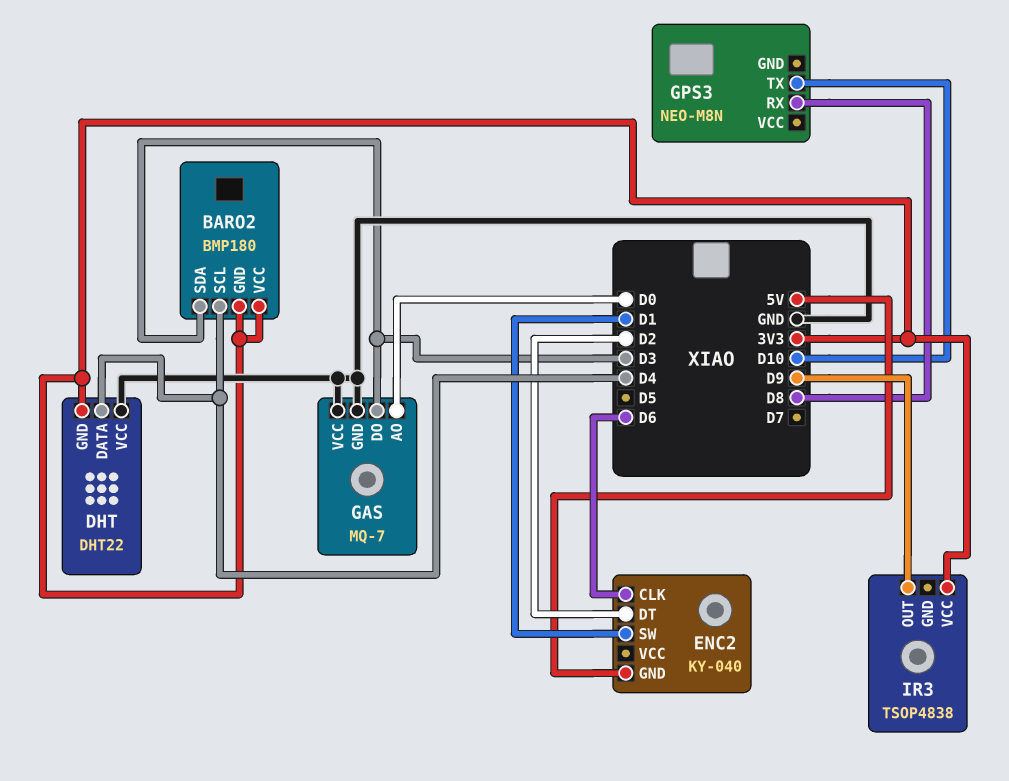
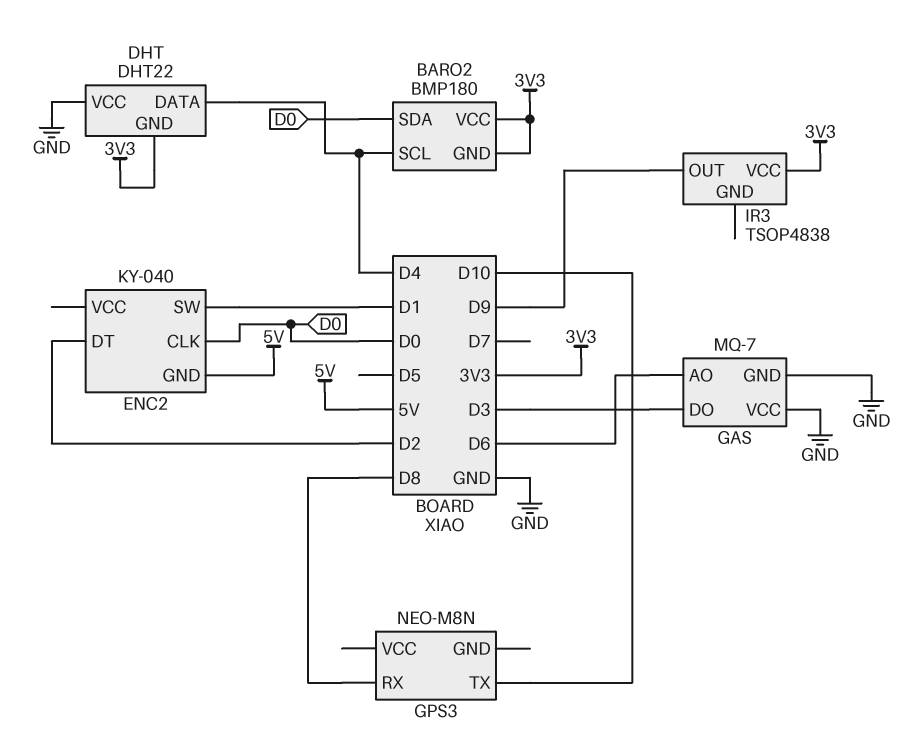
BARO2 pin SDA: D3 -> D0
ENC2 pin CLK: D6 -> D0
GAS pin AO: D0 -> D6

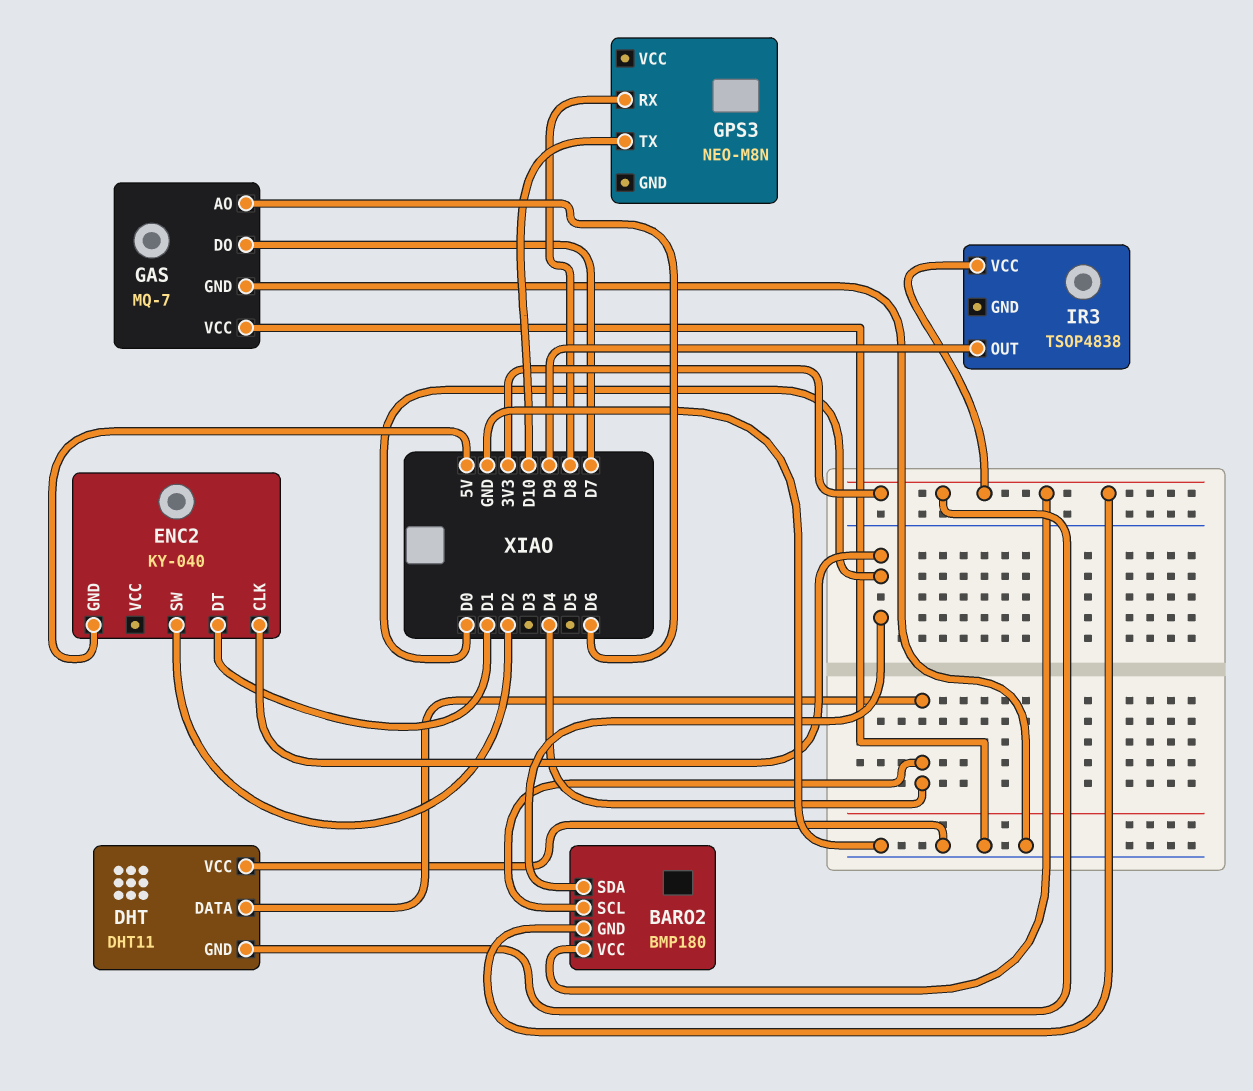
DHT: DHT22 -> DHT11
ENC2 pin DT: D2 -> D1
ENC2 pin SW: D1 -> D2
GAS pin DO: D3 -> D7

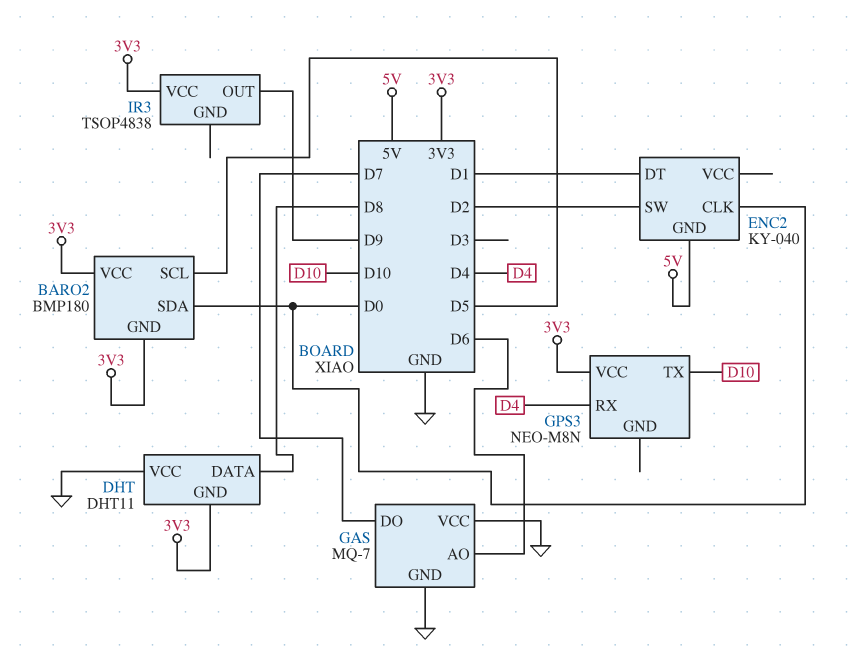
BARO2 pin SCL: D4 -> D5
DHT pin DATA: D4 -> D8
GPS3 pin RX: D8 -> D4
GPS3 pin VCC: none -> 3V3

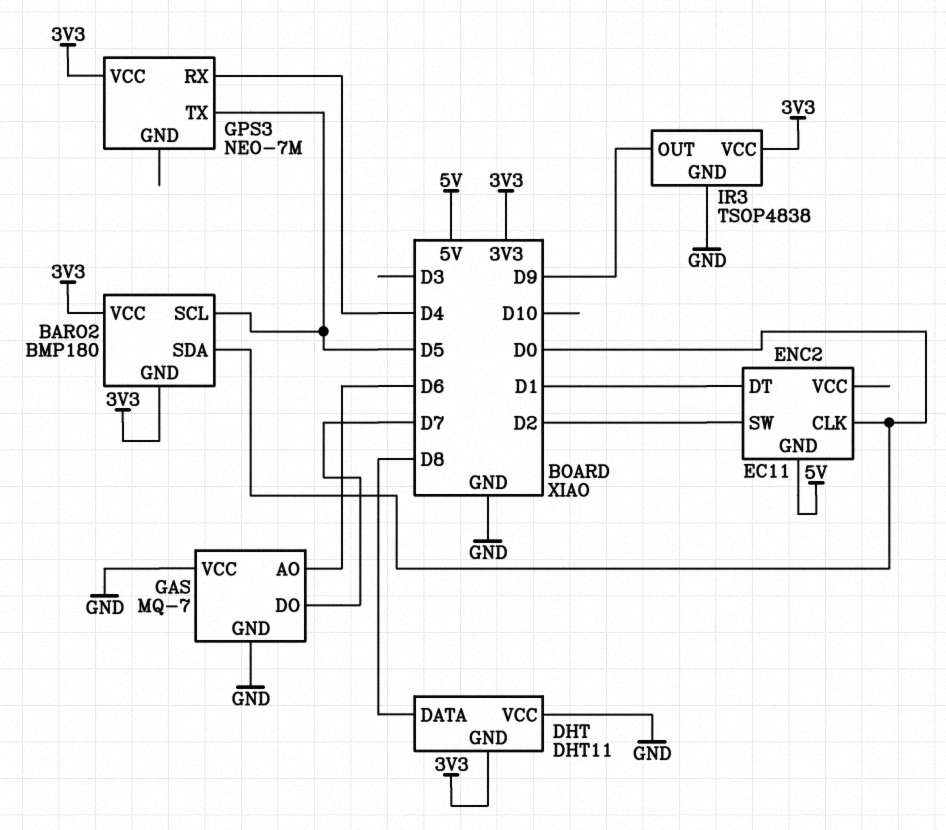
ENC2: KY-040 -> EC11
GPS3: NEO-M8N -> NEO-7M
GPS3 pin TX: D10 -> D5
IR3 pin GND: none -> GND

